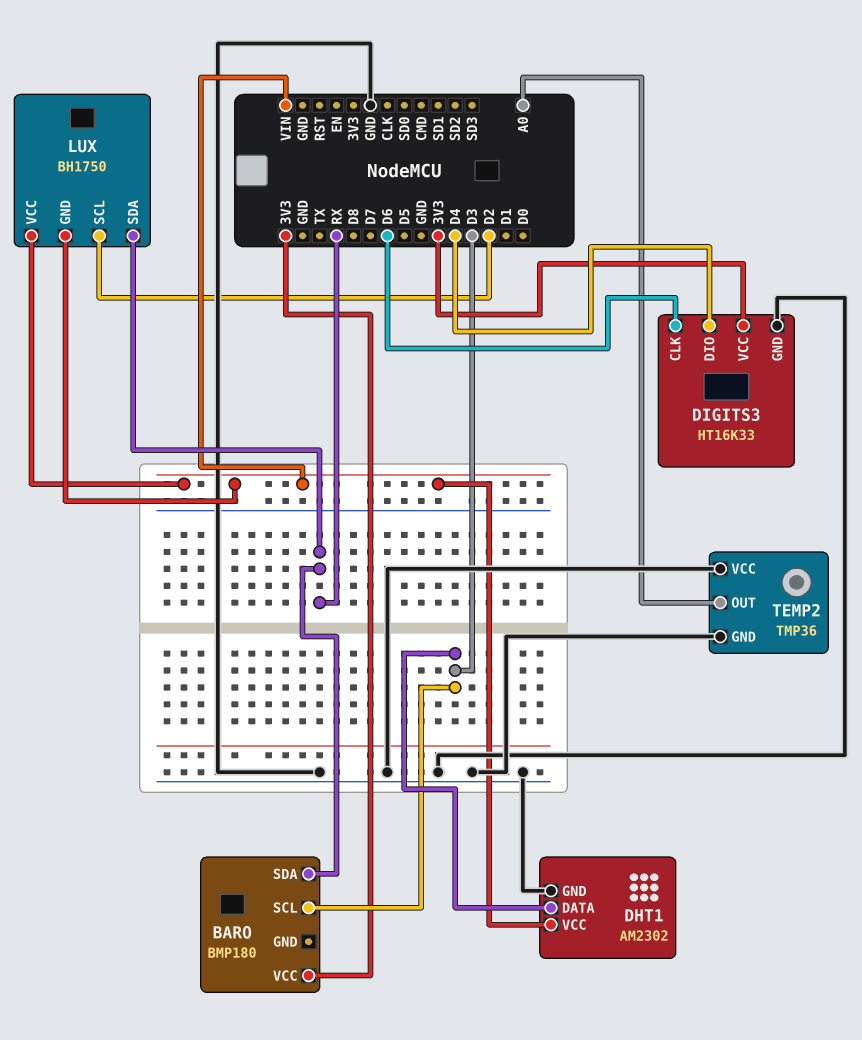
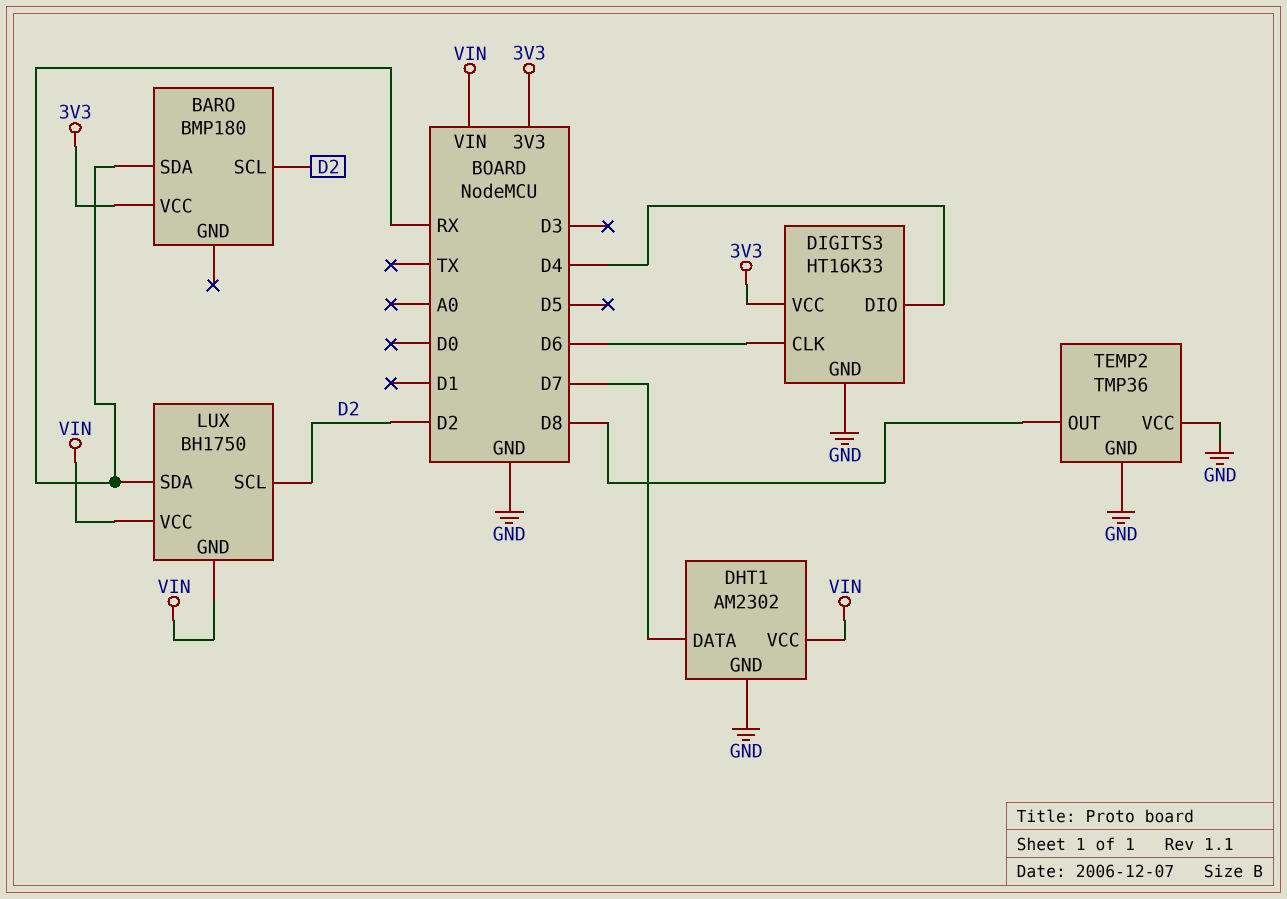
BARO pin SCL: D3 -> D2
DHT1 pin DATA: D3 -> D7
TEMP2 pin OUT: A0 -> D8

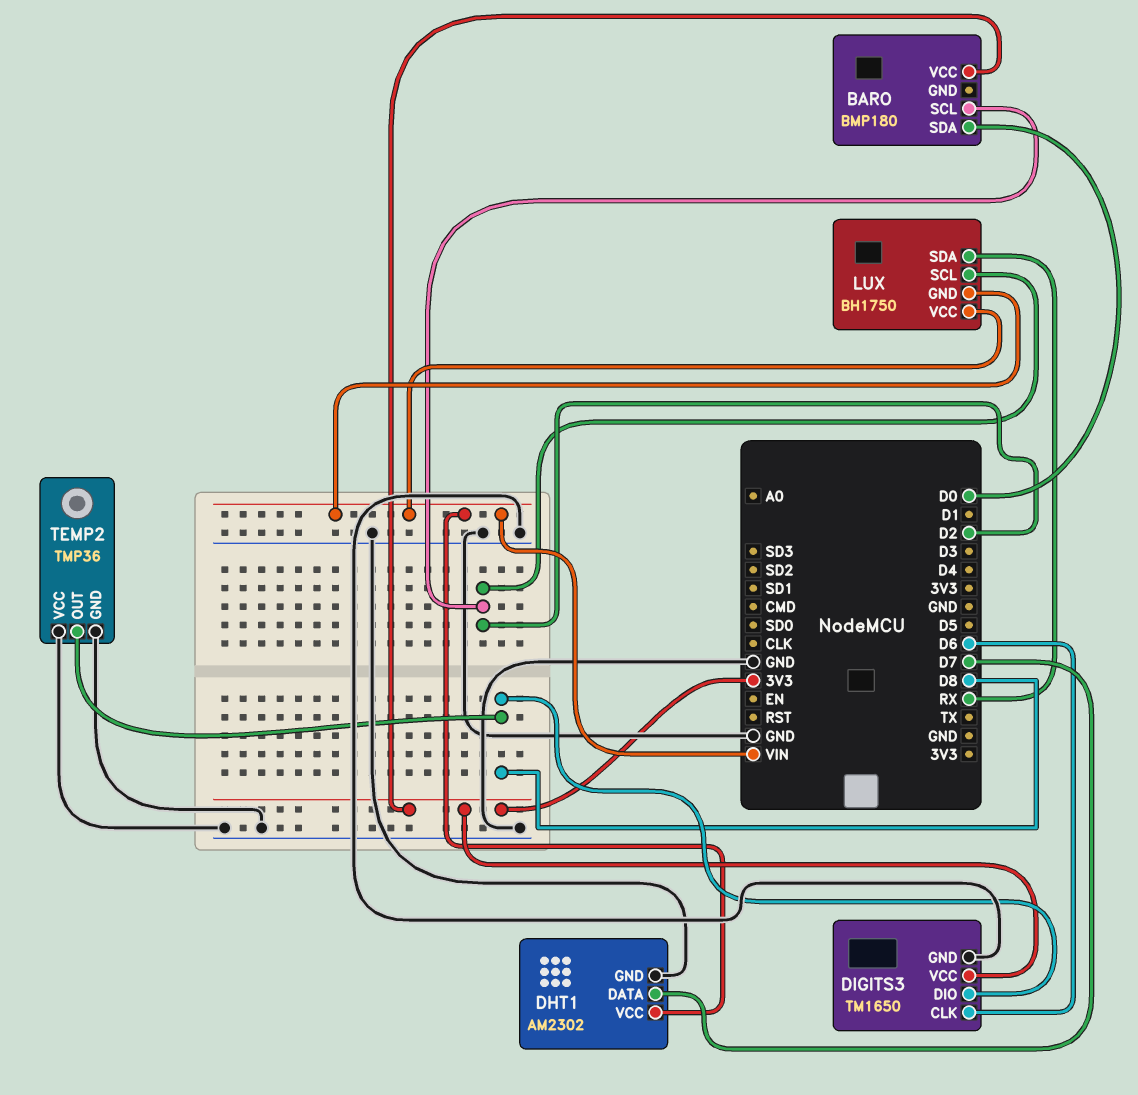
BARO pin SDA: RX -> D0
DIGITS3: HT16K33 -> TM1650
DIGITS3 pin DIO: D4 -> D8

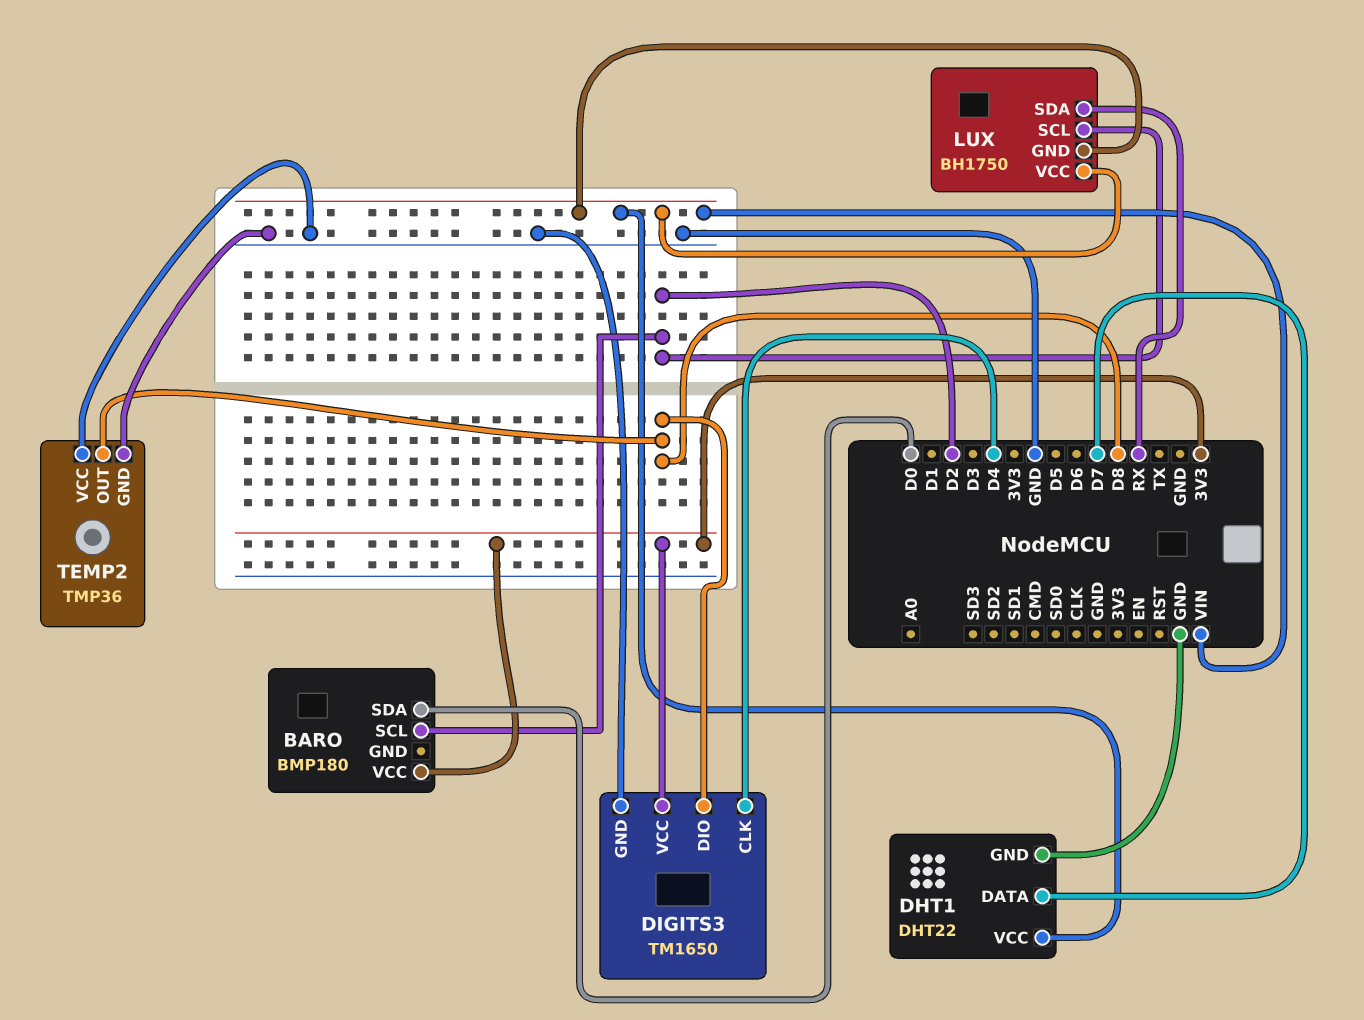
DHT1: AM2302 -> DHT22
DIGITS3 pin CLK: D6 -> D4

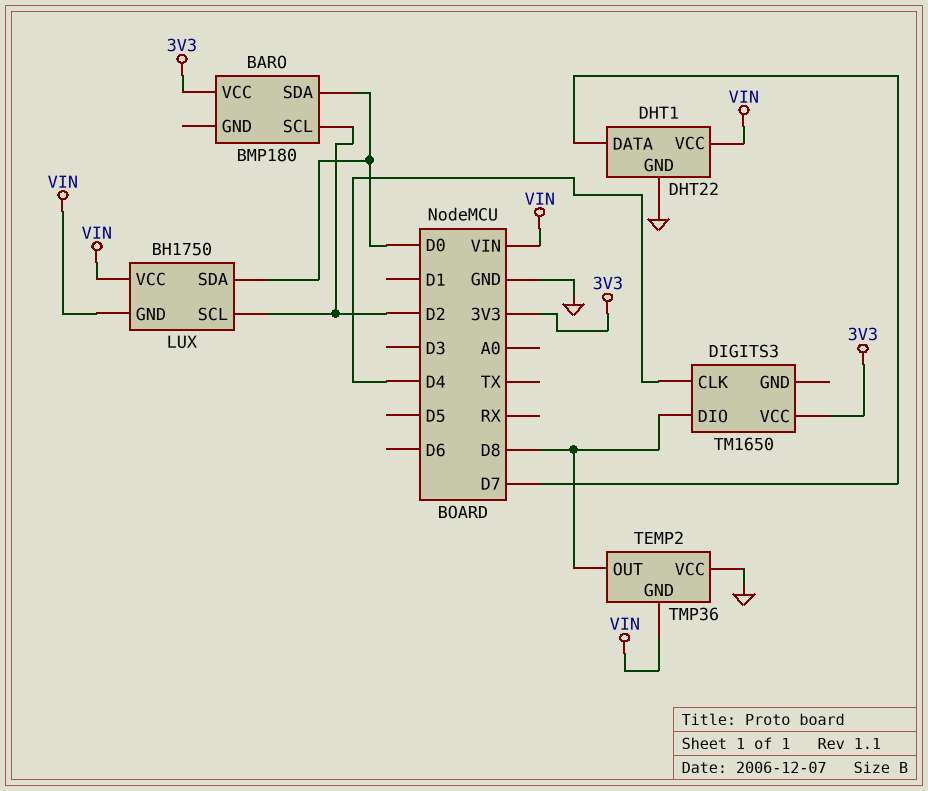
DIGITS3 pin GND: GND -> none
LUX pin SDA: RX -> D0
TEMP2 pin GND: GND -> VIN

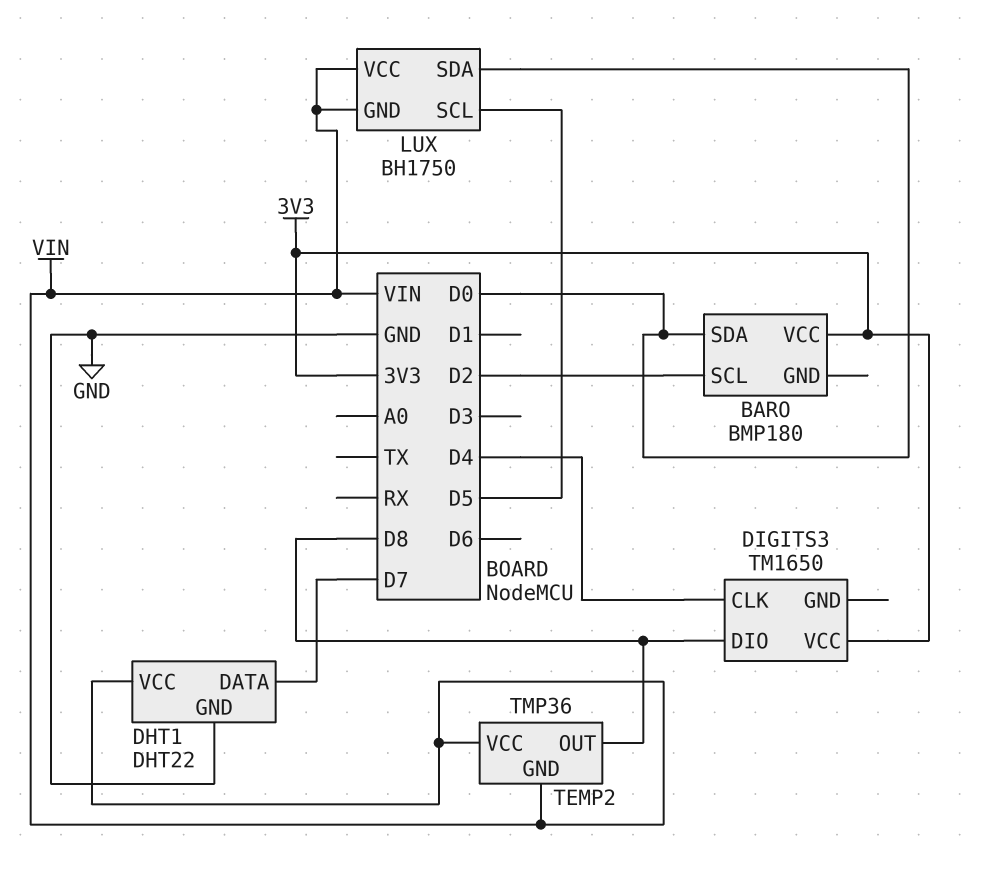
LUX pin SCL: D2 -> D5
TEMP2 pin VCC: GND -> VIN

